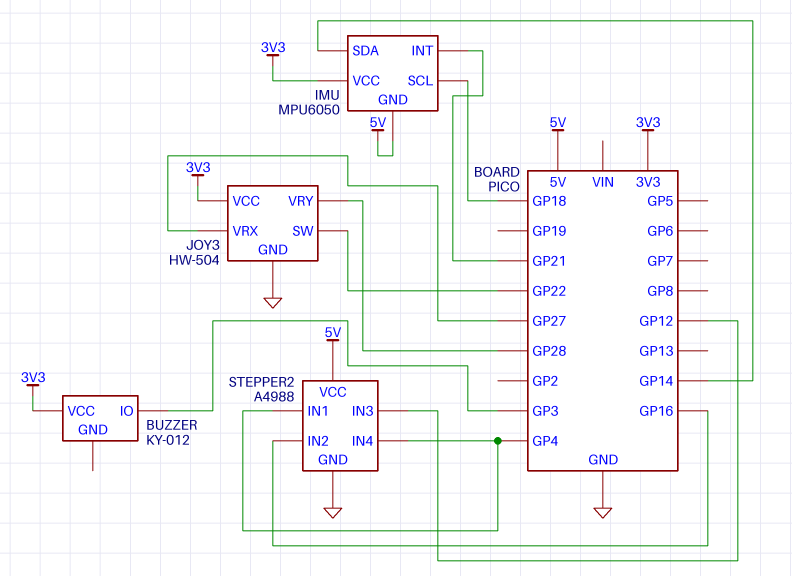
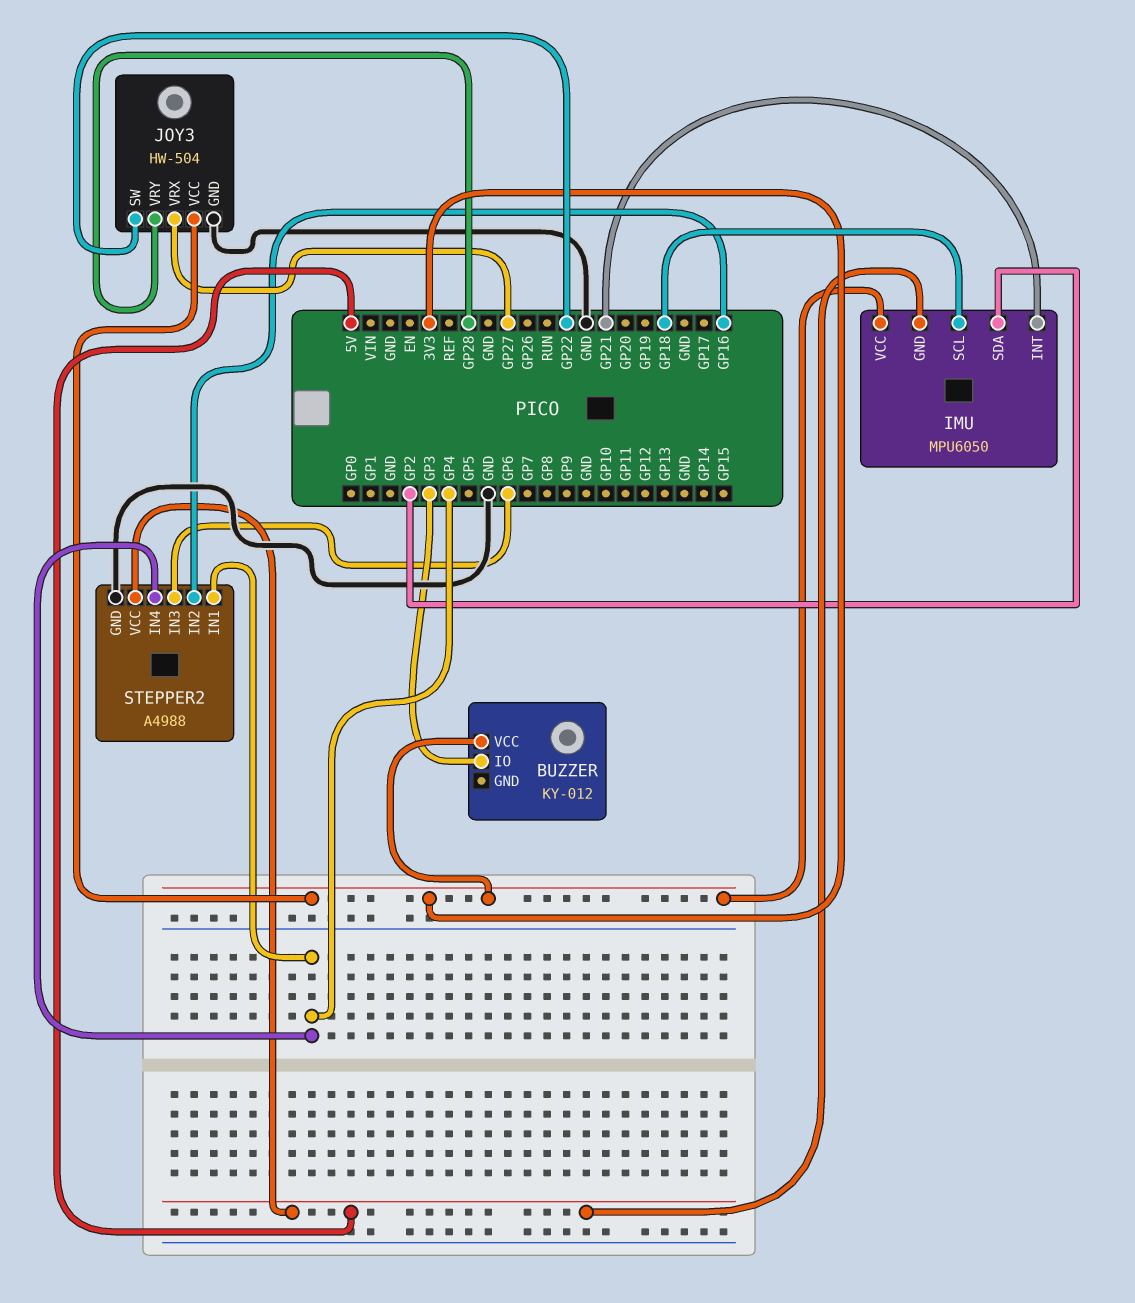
IMU pin SDA: GP14 -> GP2
STEPPER2 pin IN3: GP12 -> GP6

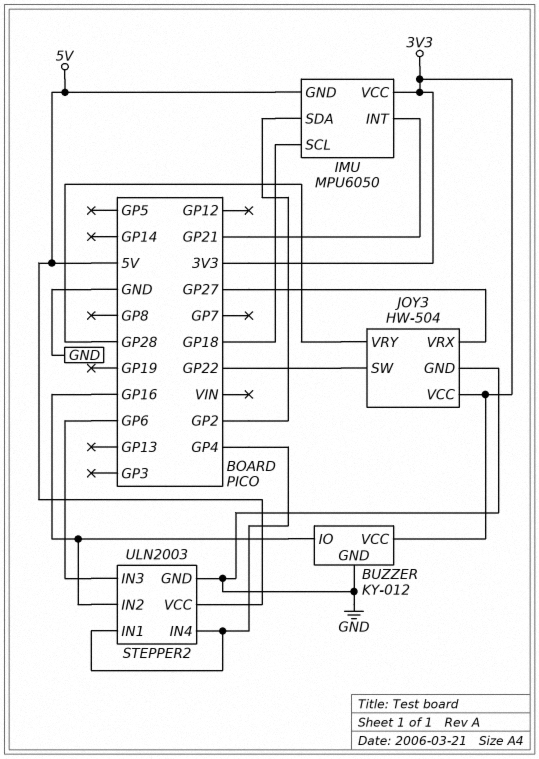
BUZZER pin GND: none -> GND
BUZZER pin IO: GP3 -> GP16
STEPPER2: A4988 -> ULN2003

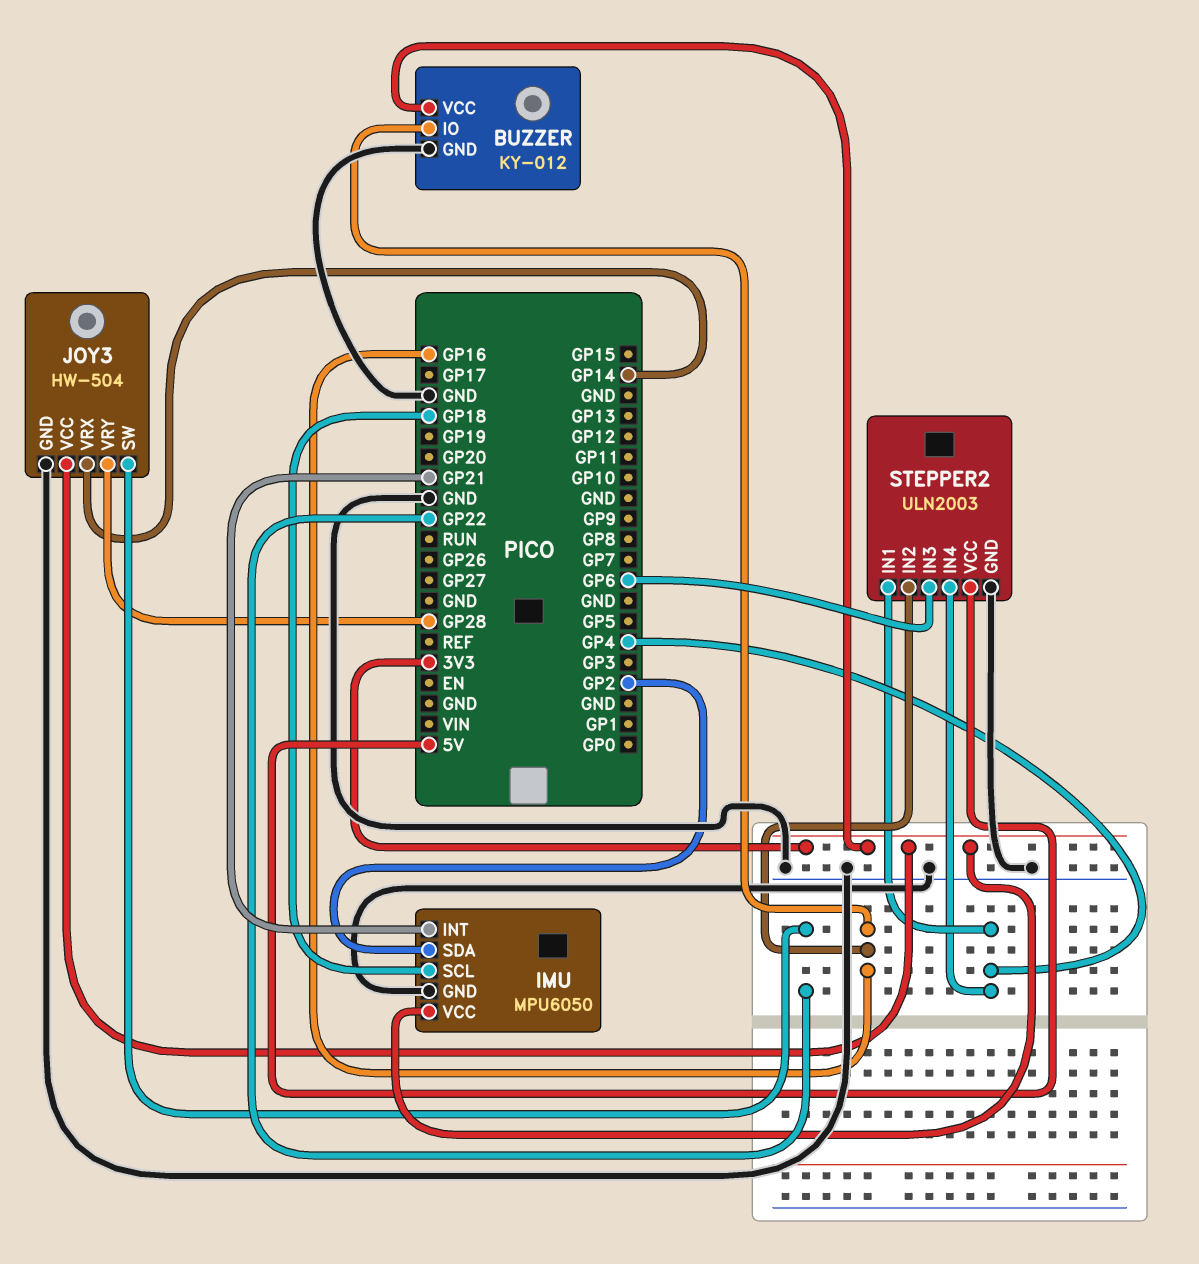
IMU pin GND: 5V -> GND
JOY3 pin VRX: GP27 -> GP14

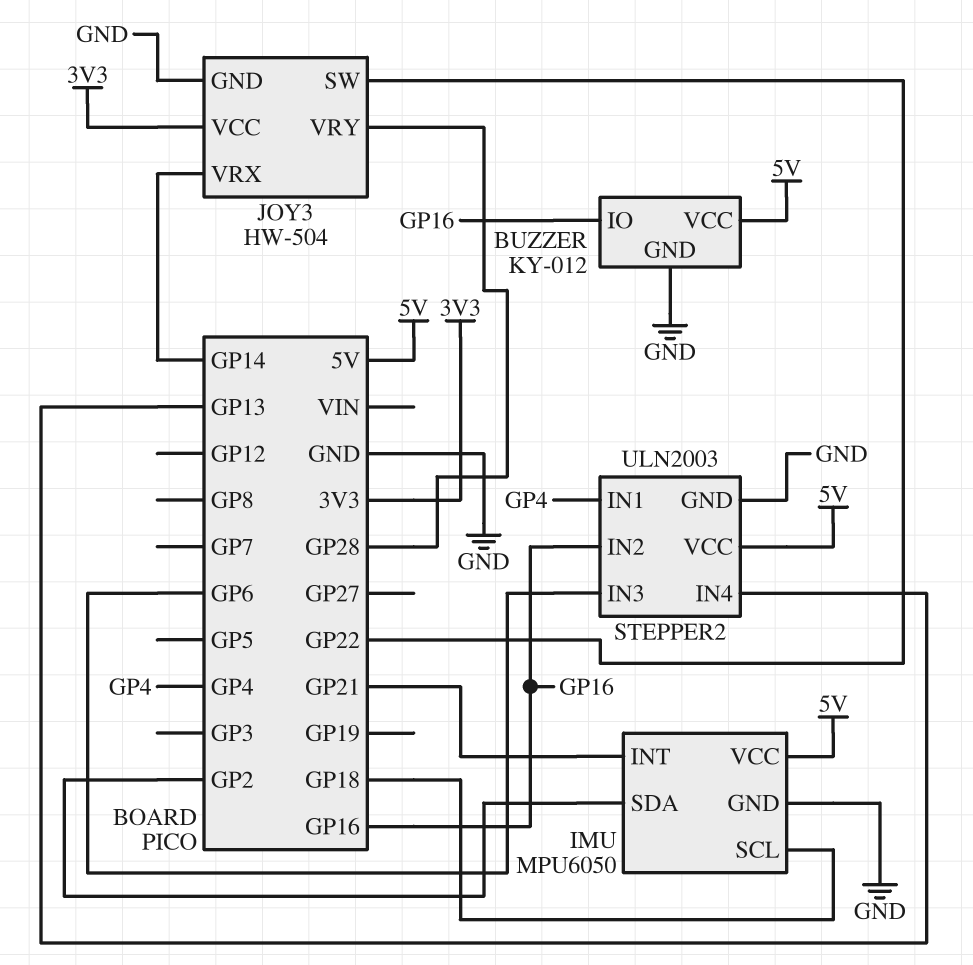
BUZZER pin VCC: 3V3 -> 5V
IMU pin VCC: 3V3 -> 5V
STEPPER2 pin IN4: GP4 -> GP13

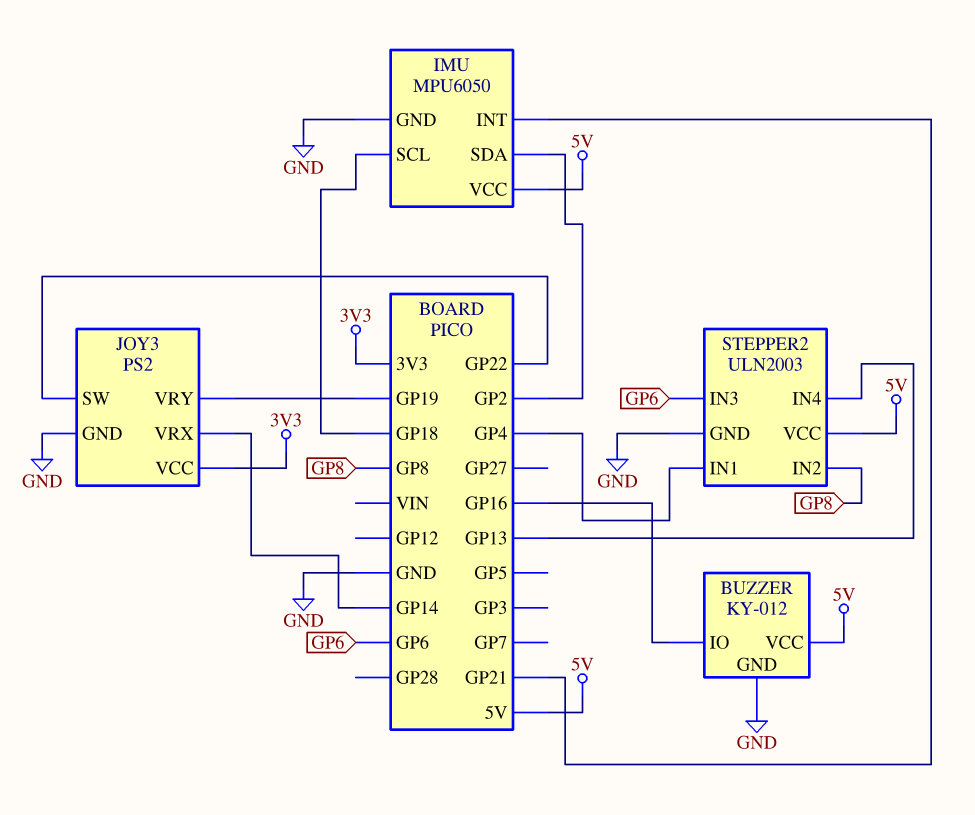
JOY3: HW-504 -> PS2
JOY3 pin VRY: GP28 -> GP19
STEPPER2 pin IN2: GP16 -> GP8

